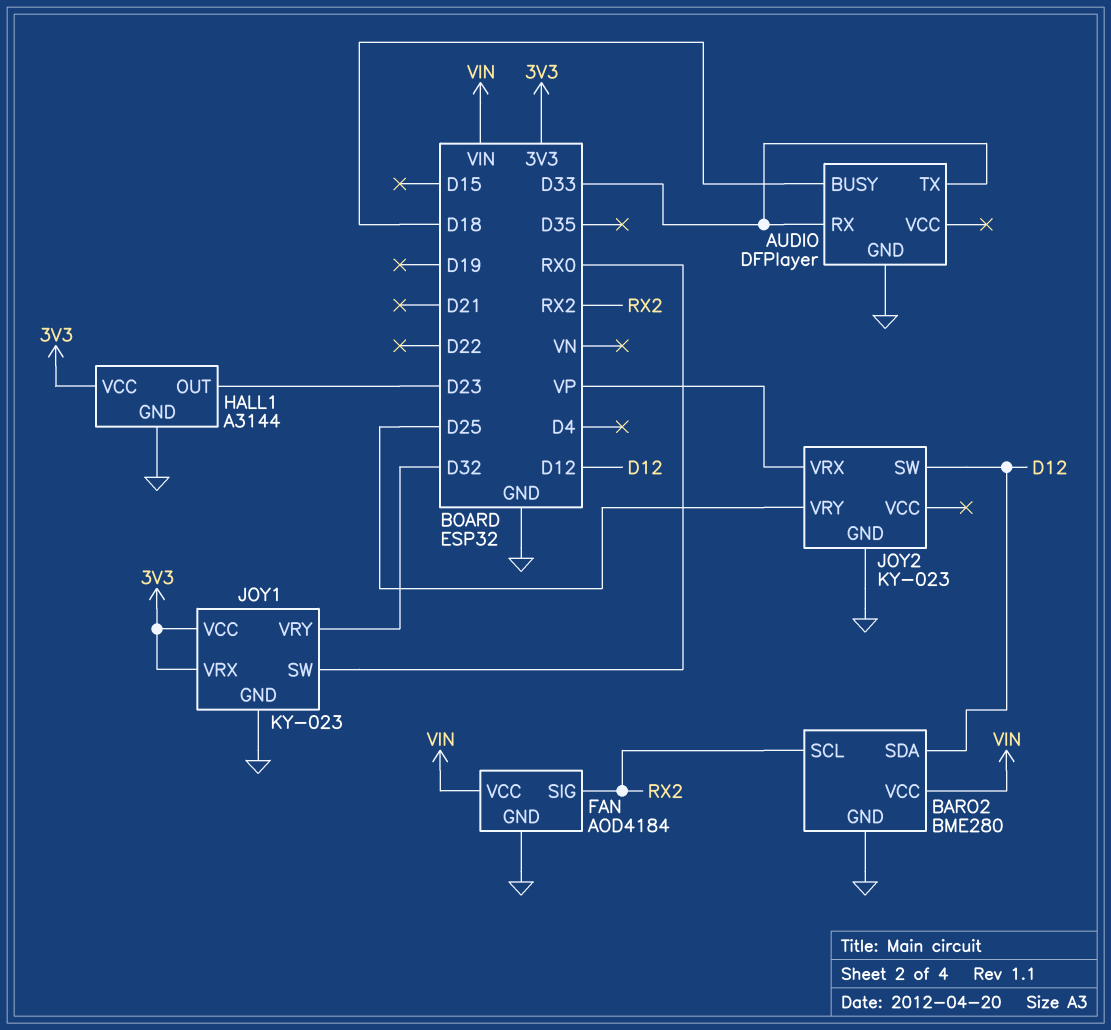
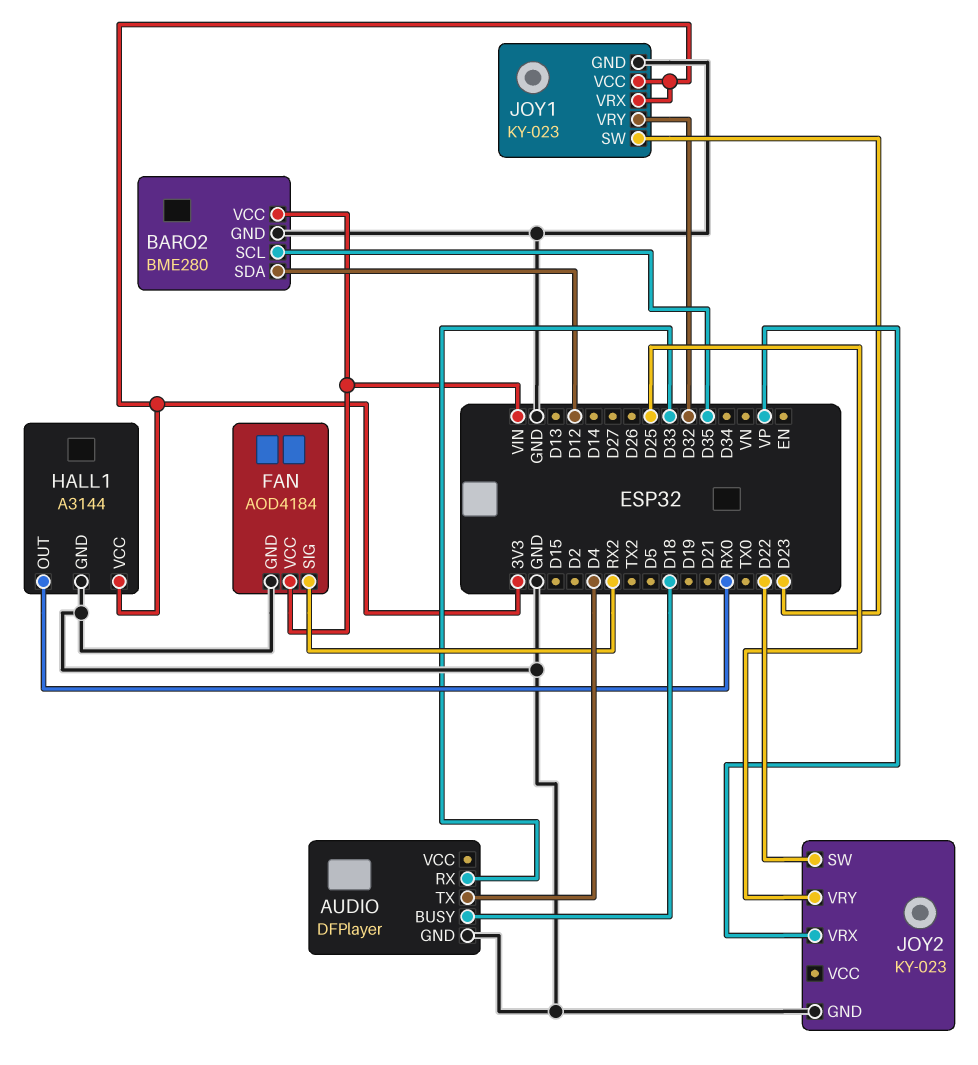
AUDIO pin TX: D33 -> D4
BARO2 pin SCL: RX2 -> D35
HALL1 pin OUT: D23 -> RX0
JOY1 pin SW: RX0 -> D23
JOY2 pin SW: D12 -> D22

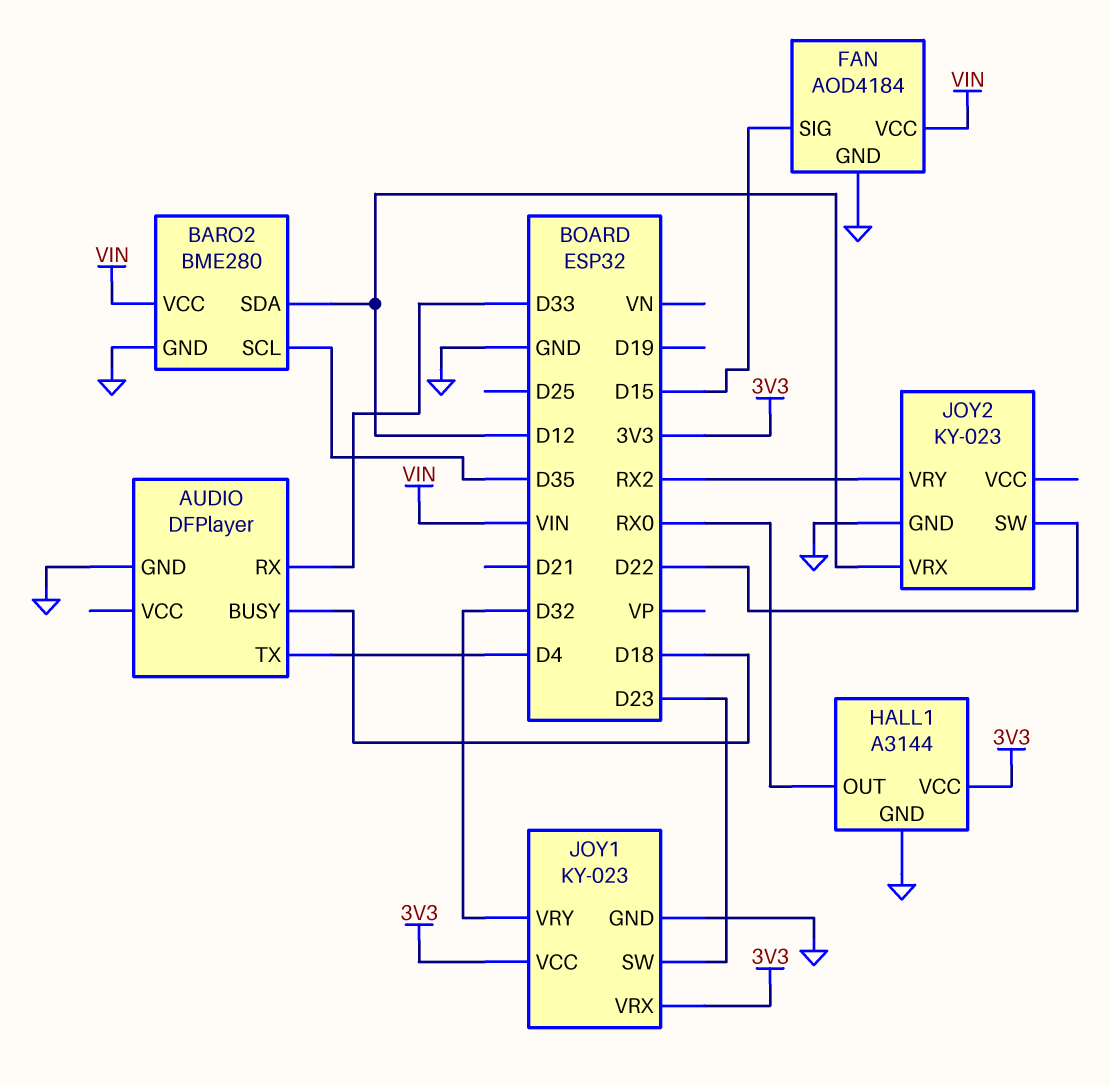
FAN pin SIG: RX2 -> D15
JOY2 pin VRX: VP -> D12
JOY2 pin VRY: D25 -> RX2

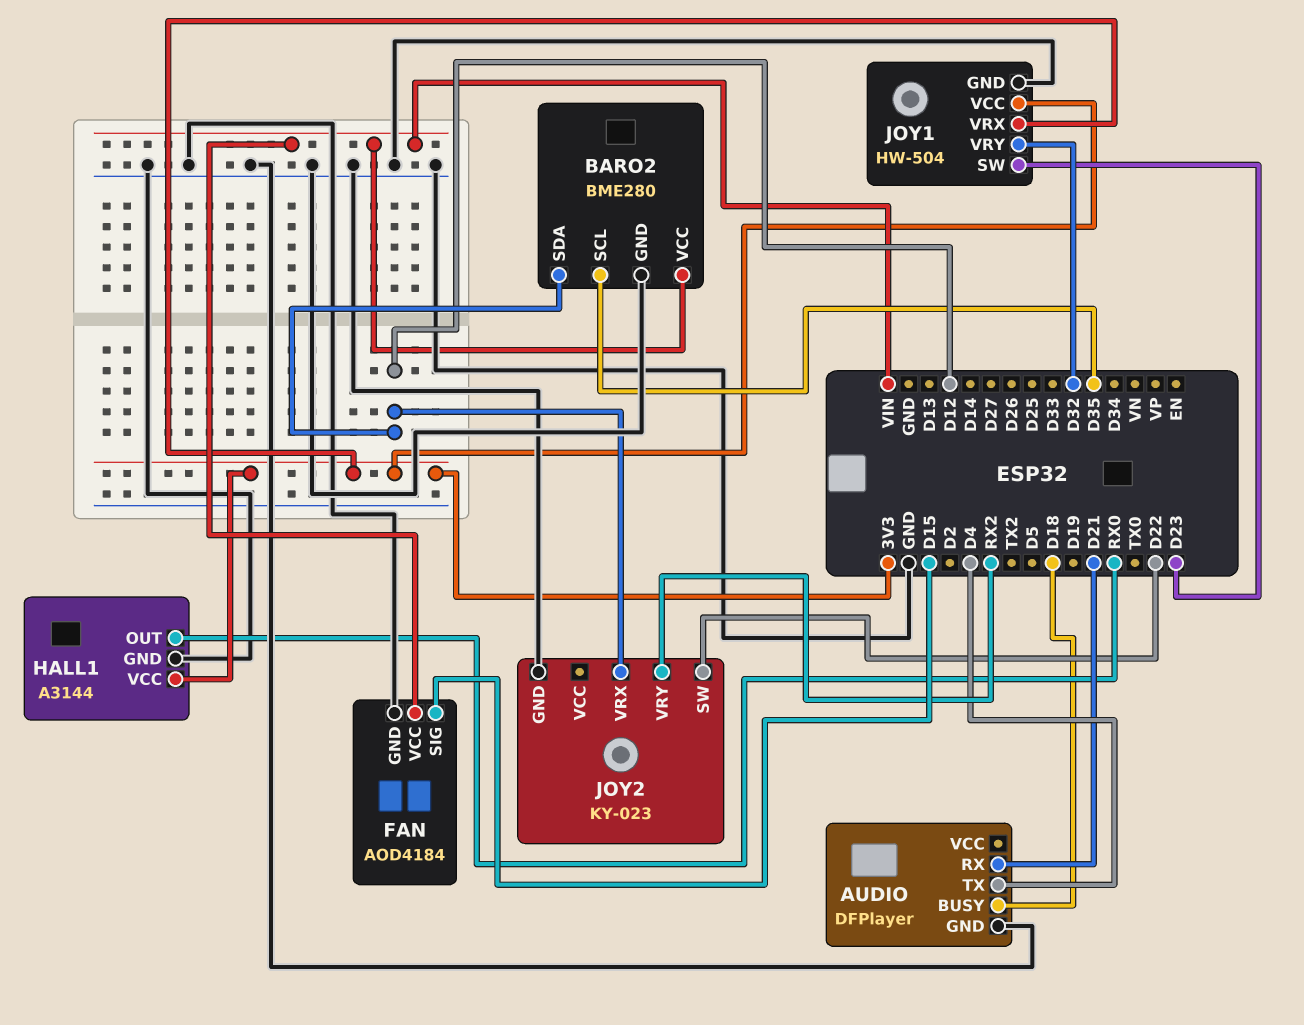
AUDIO pin RX: D33 -> D21
JOY1: KY-023 -> HW-504

